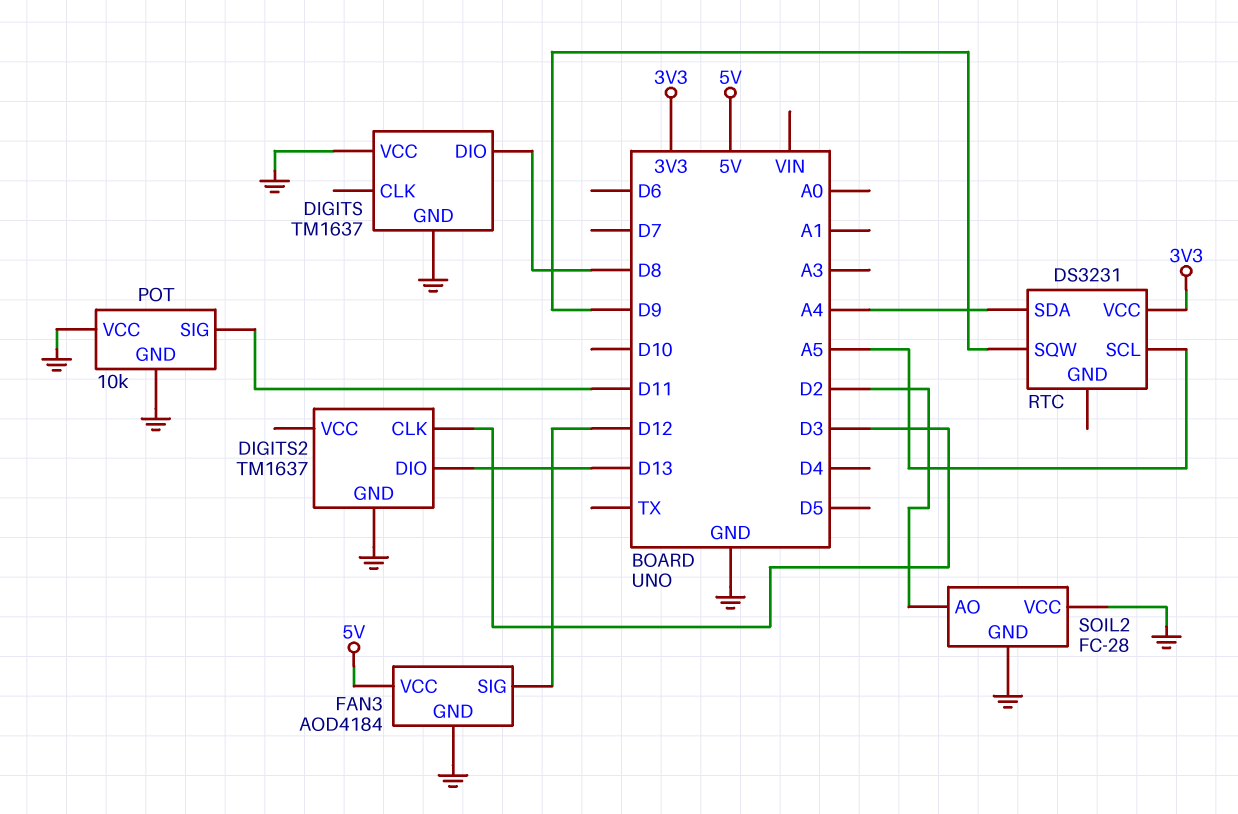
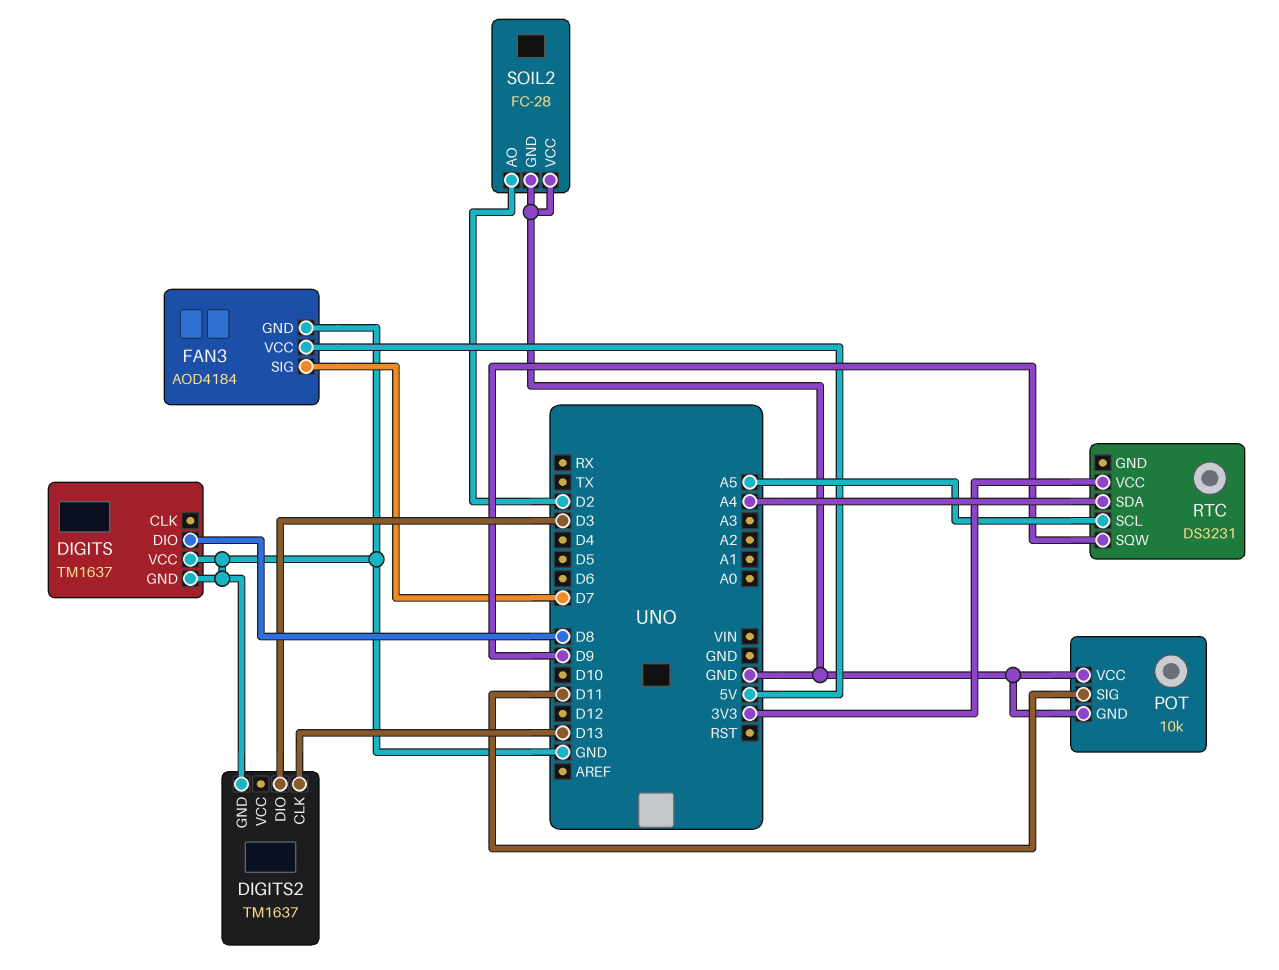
DIGITS2 pin CLK: D3 -> D13
DIGITS2 pin DIO: D13 -> D3
FAN3 pin SIG: D12 -> D7

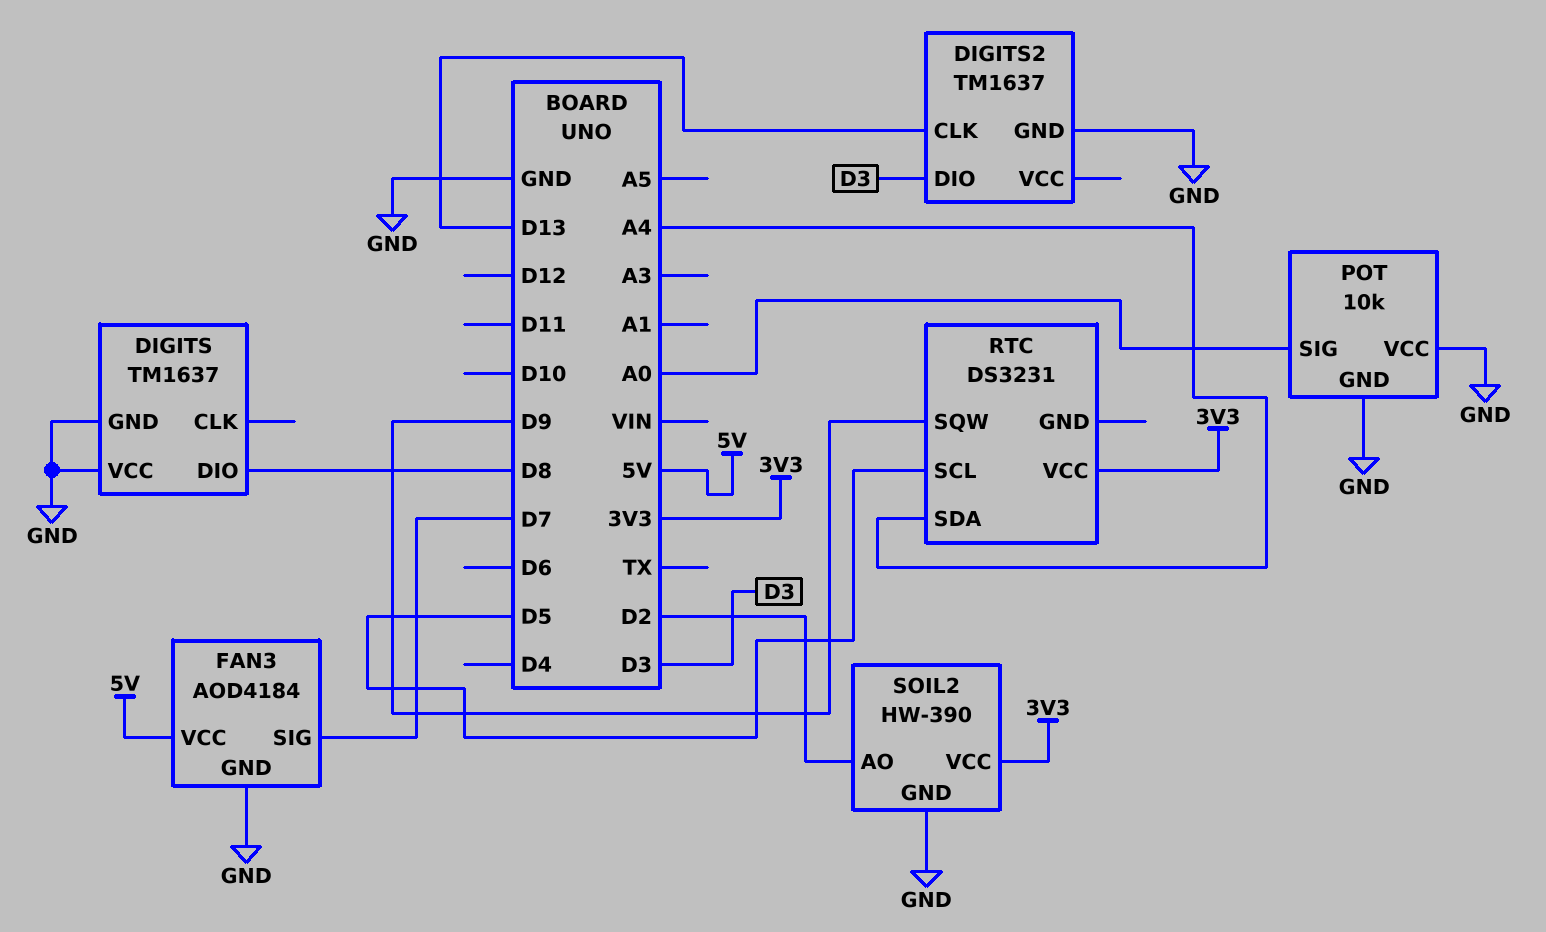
POT pin SIG: D11 -> A0
RTC pin SCL: A5 -> D5
SOIL2: FC-28 -> HW-390
SOIL2 pin VCC: GND -> 3V3

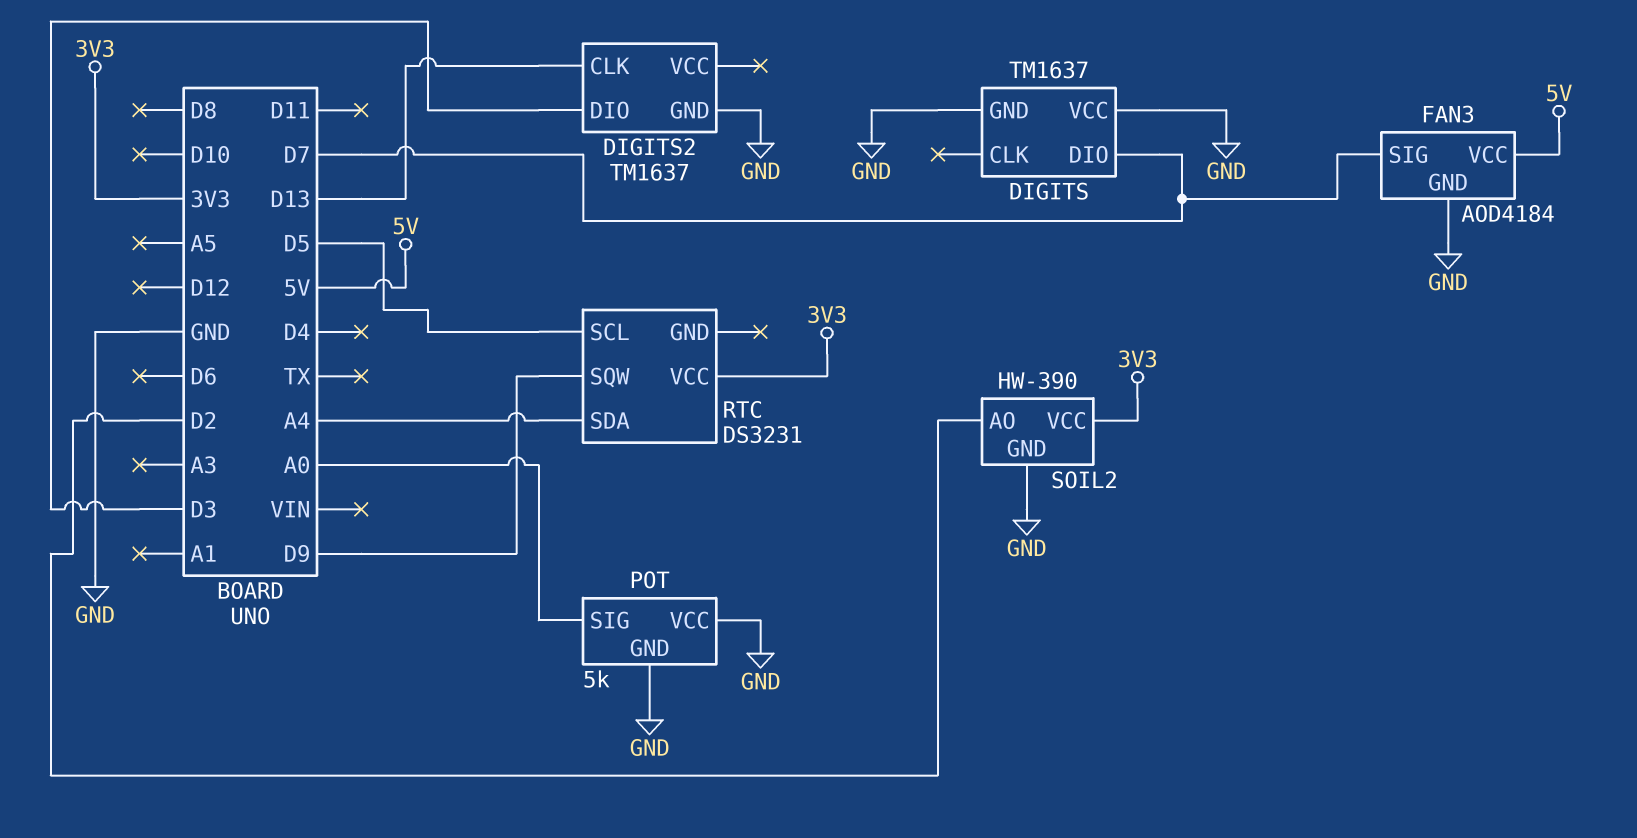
DIGITS pin DIO: D8 -> D7
POT: 10k -> 5k

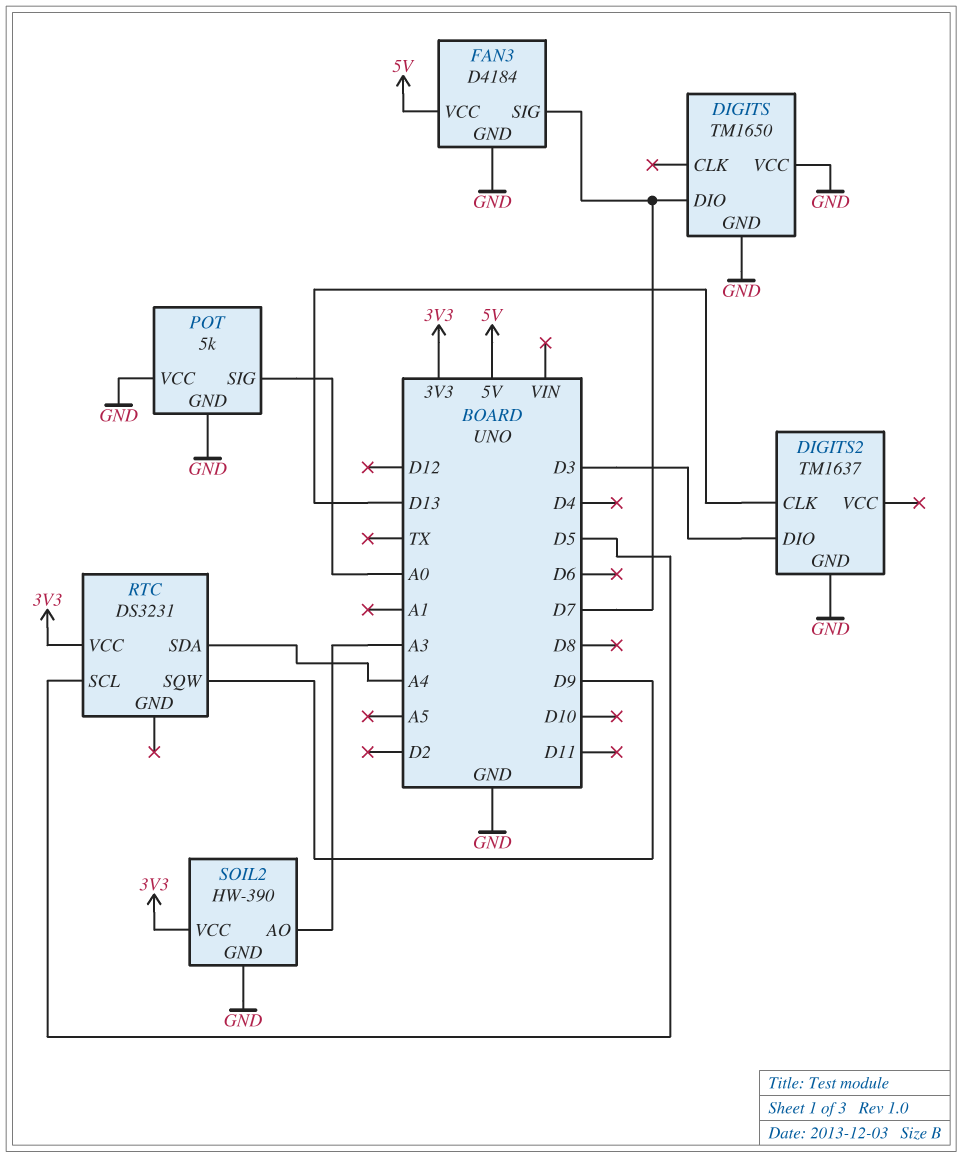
DIGITS: TM1637 -> TM1650
FAN3: AOD4184 -> D4184
SOIL2 pin AO: D2 -> A3

